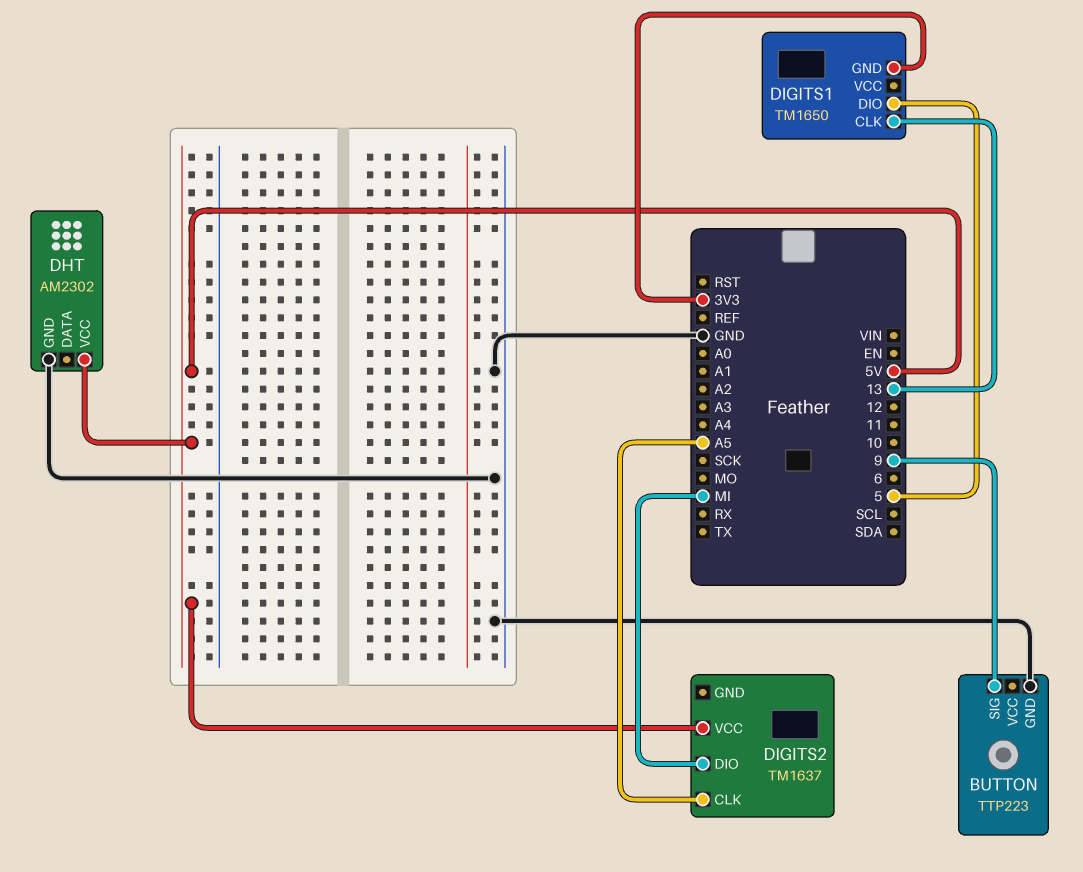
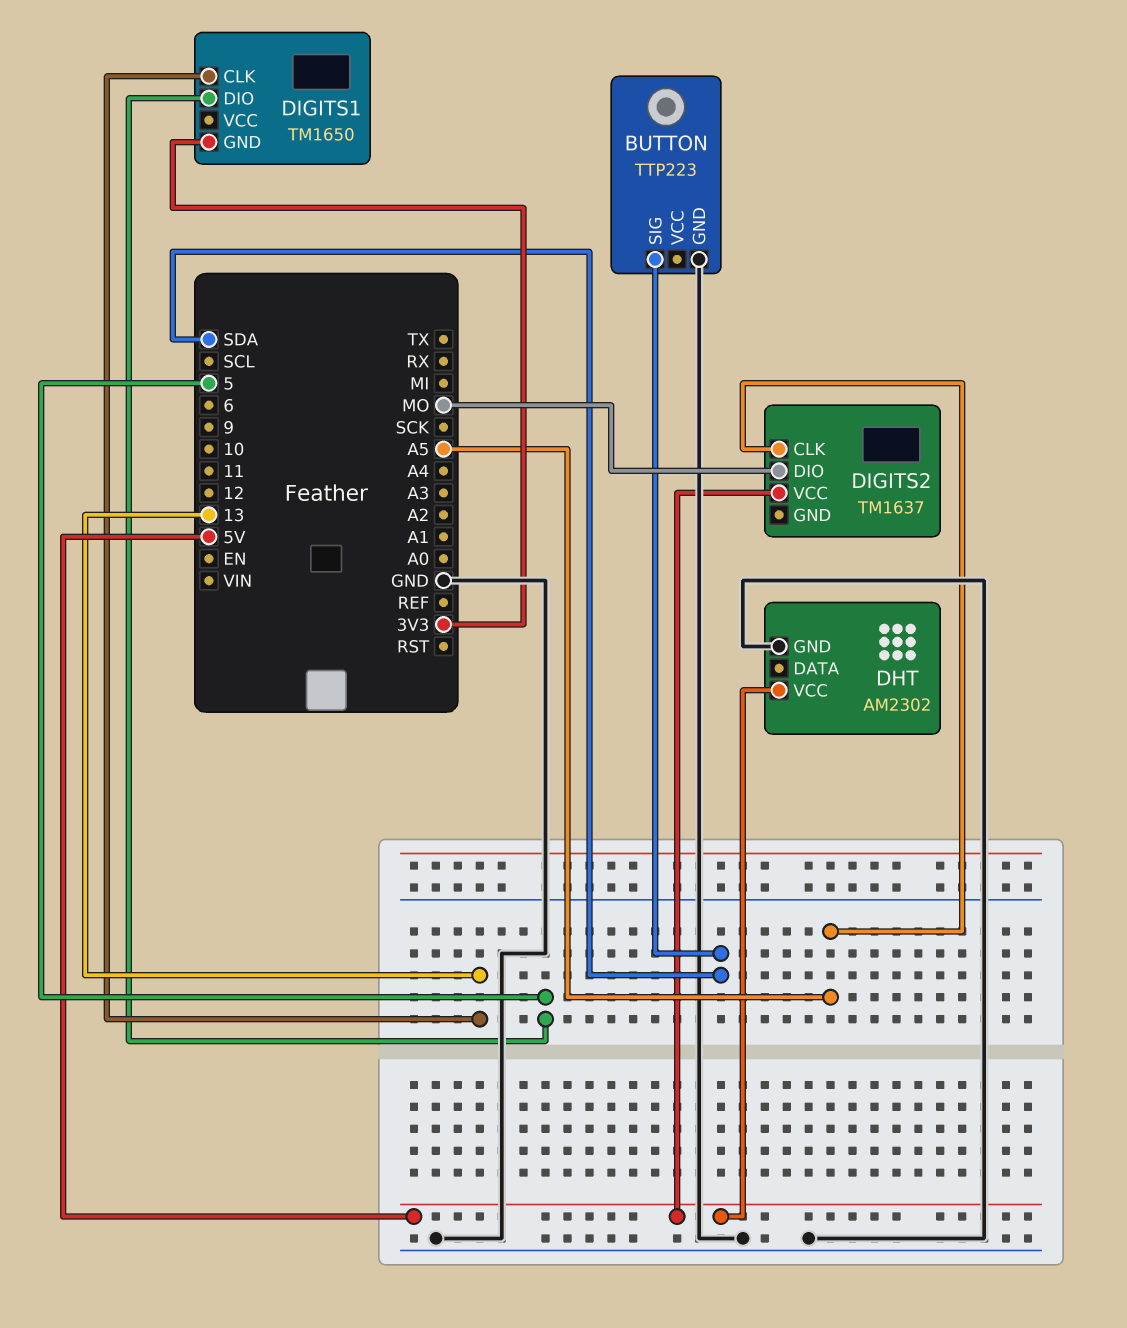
BUTTON pin SIG: 9 -> SDA
DIGITS2 pin DIO: MI -> MO

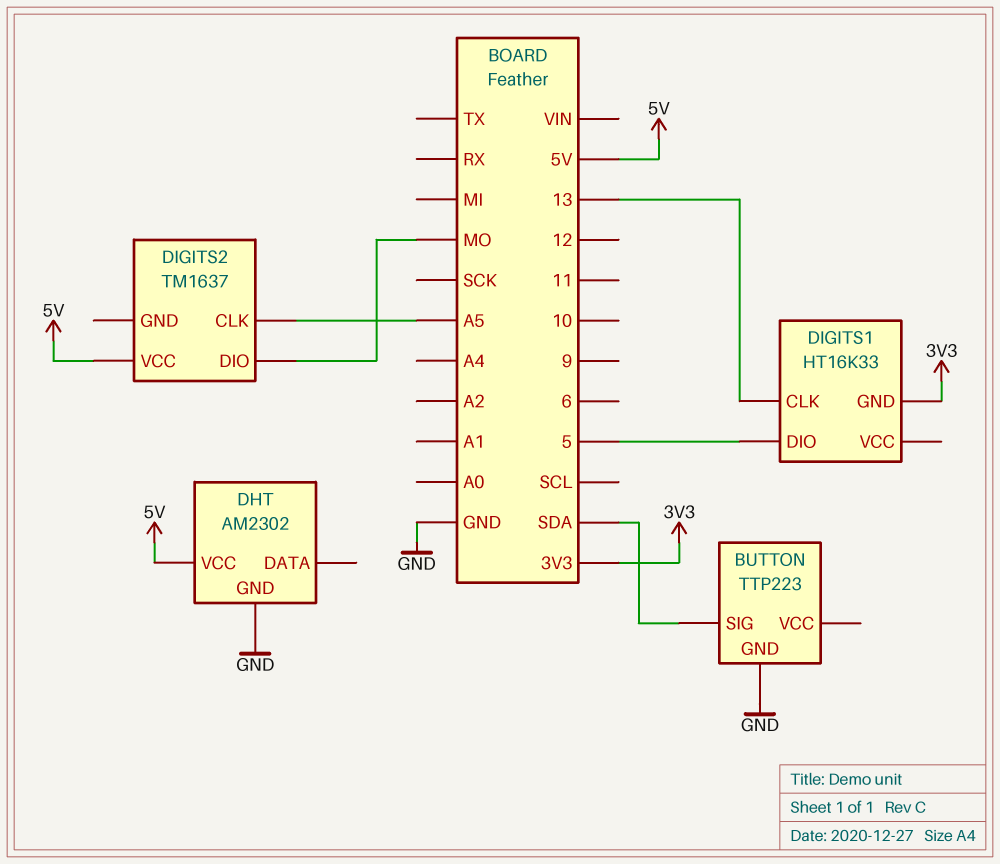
DIGITS1: TM1650 -> HT16K33

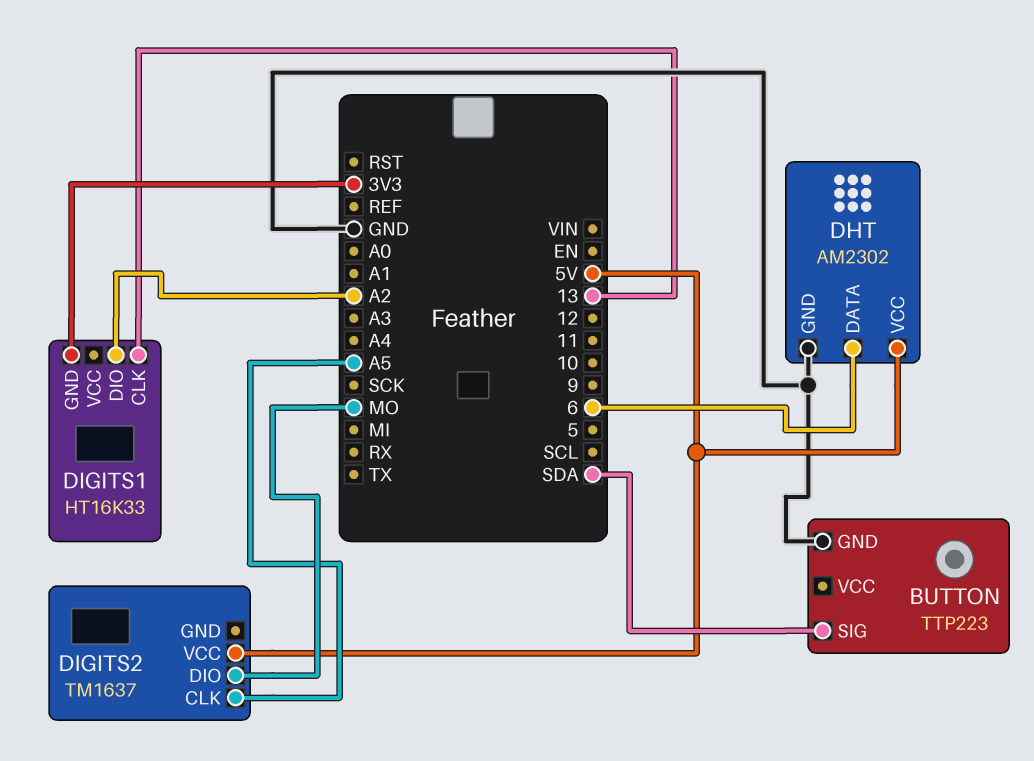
DHT pin DATA: none -> 6
DIGITS1 pin DIO: 5 -> A2

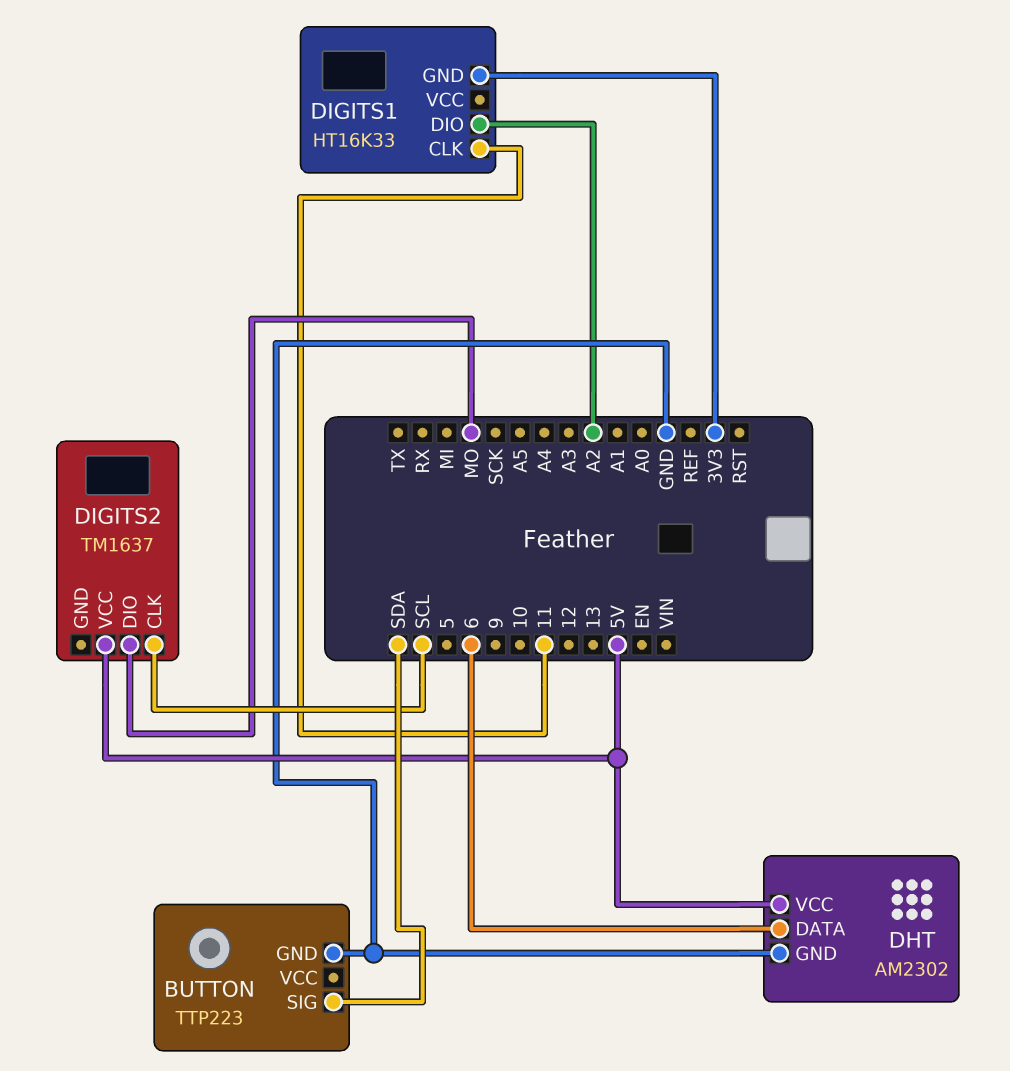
DIGITS1 pin CLK: 13 -> 11
DIGITS2 pin CLK: A5 -> SCL

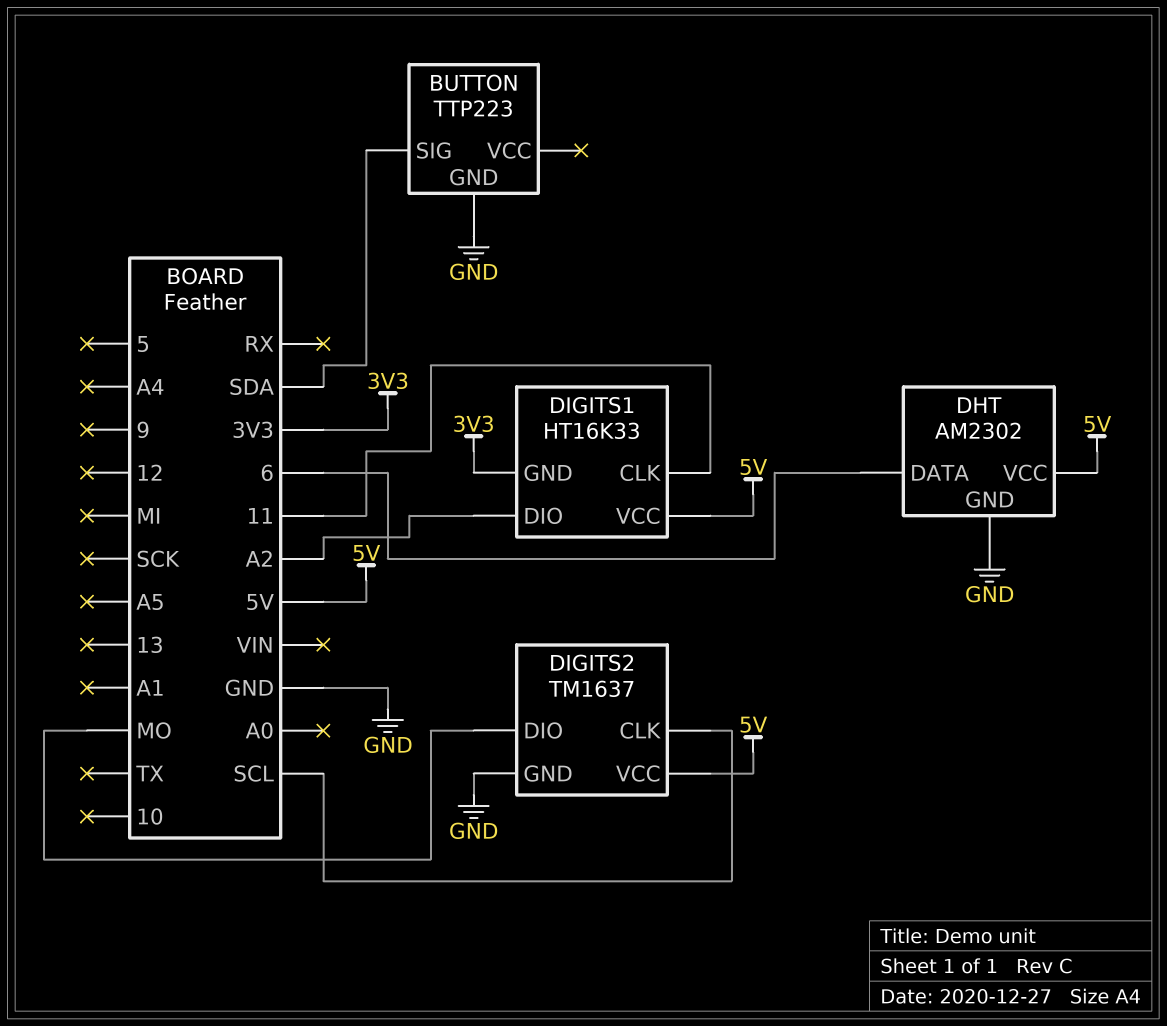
DIGITS1 pin VCC: none -> 5V
DIGITS2 pin GND: none -> GND

